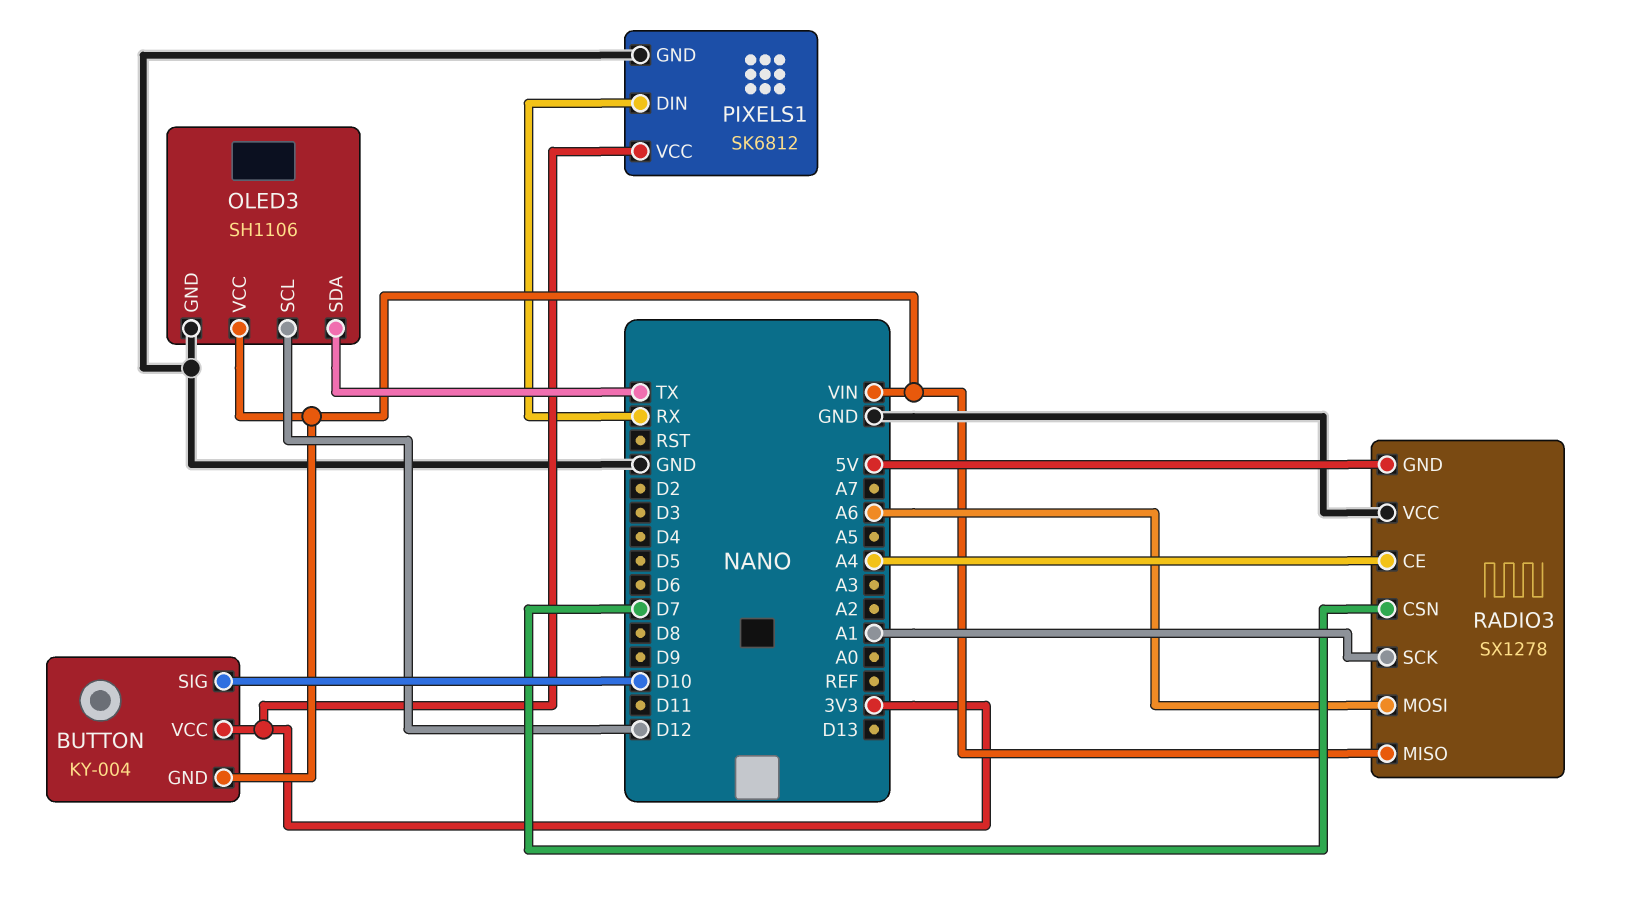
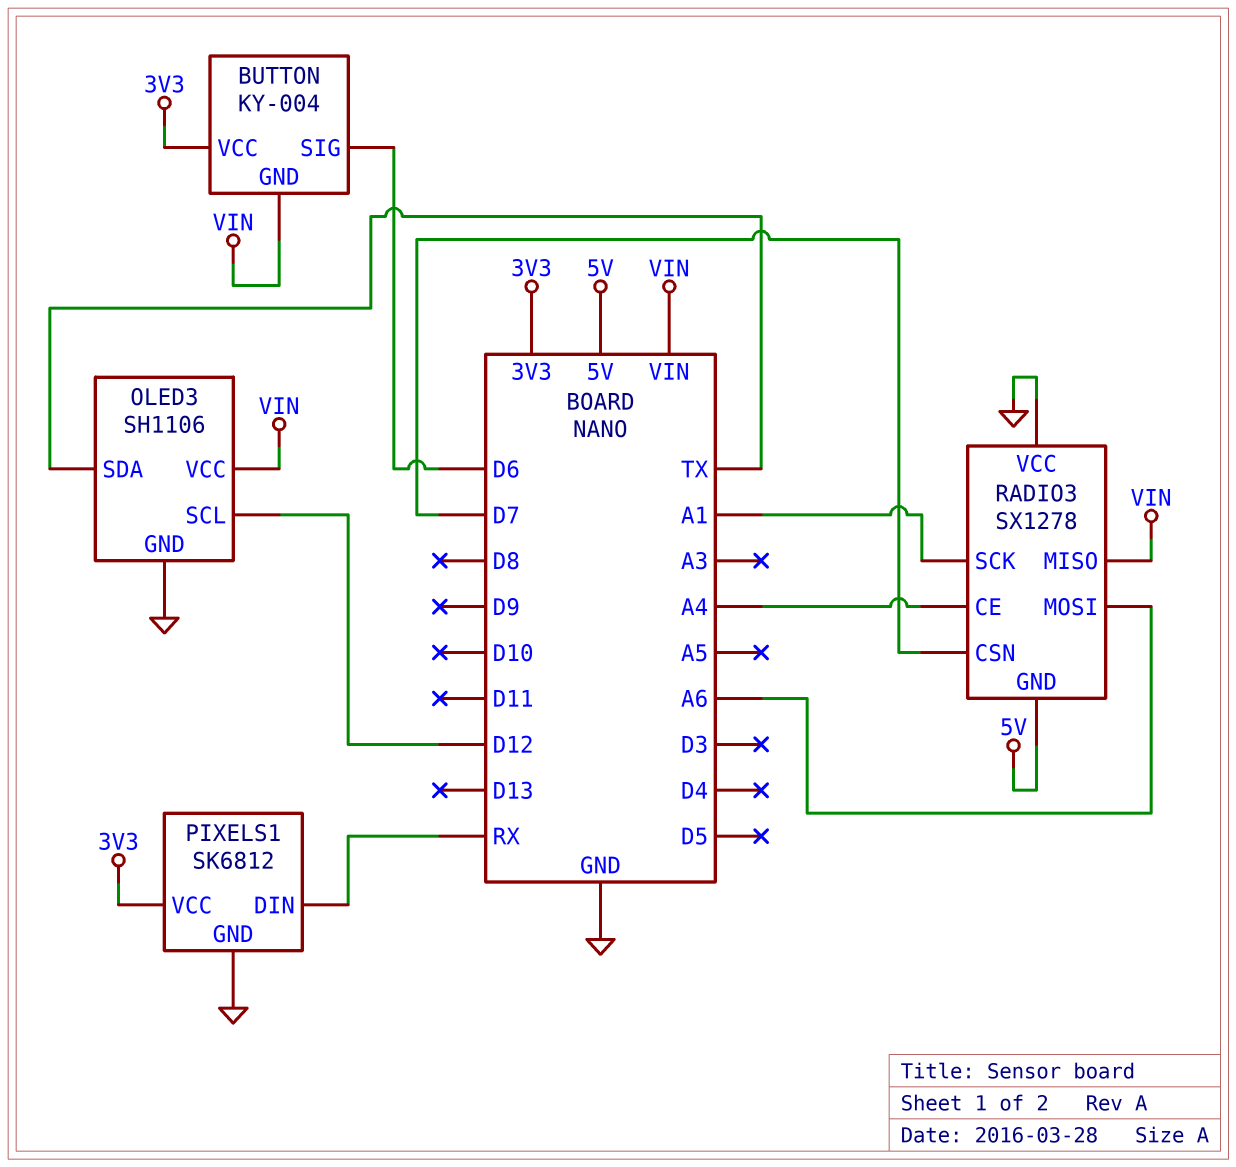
BUTTON pin SIG: D10 -> D6

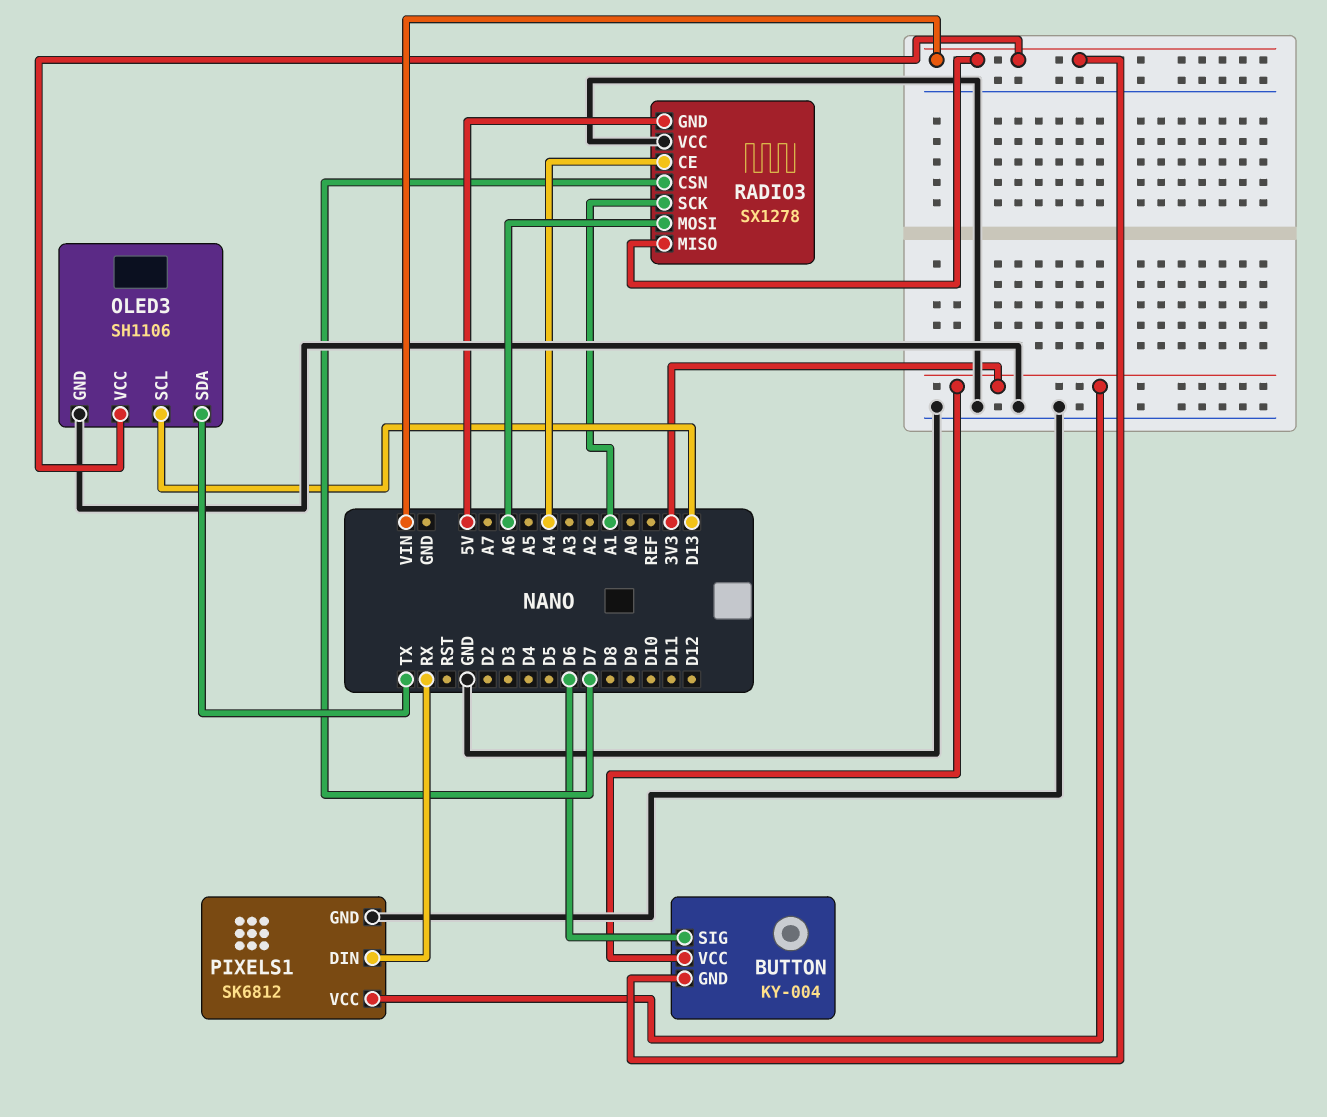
OLED3 pin SCL: D12 -> D13

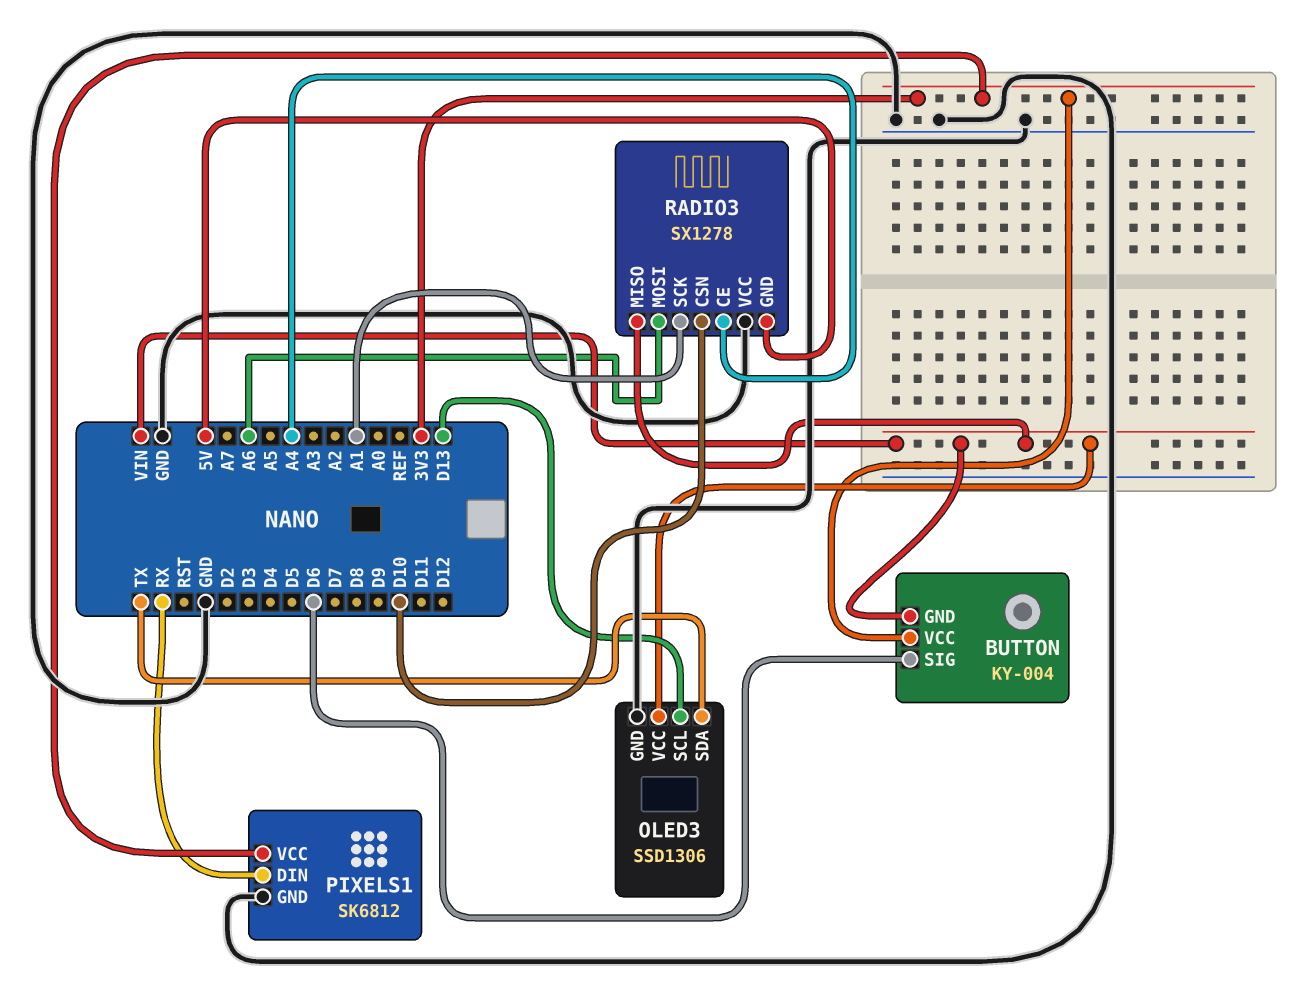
OLED3: SH1106 -> SSD1306
RADIO3 pin CSN: D7 -> D10

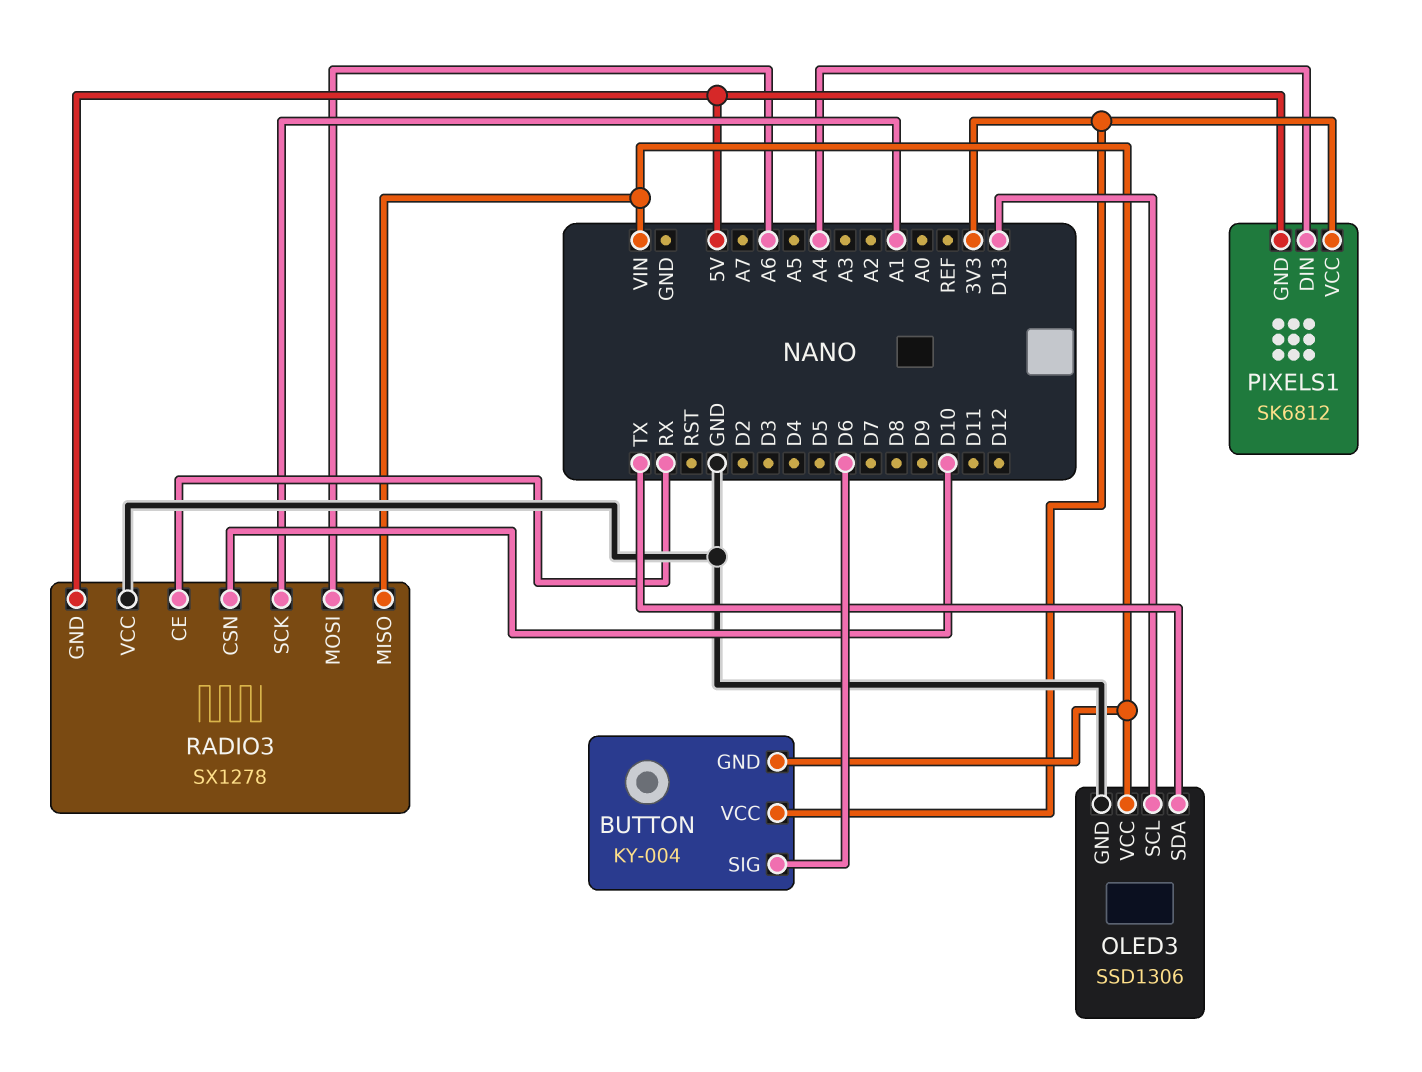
PIXELS1 pin DIN: RX -> A4
PIXELS1 pin GND: GND -> 5V
RADIO3 pin CE: A4 -> RX

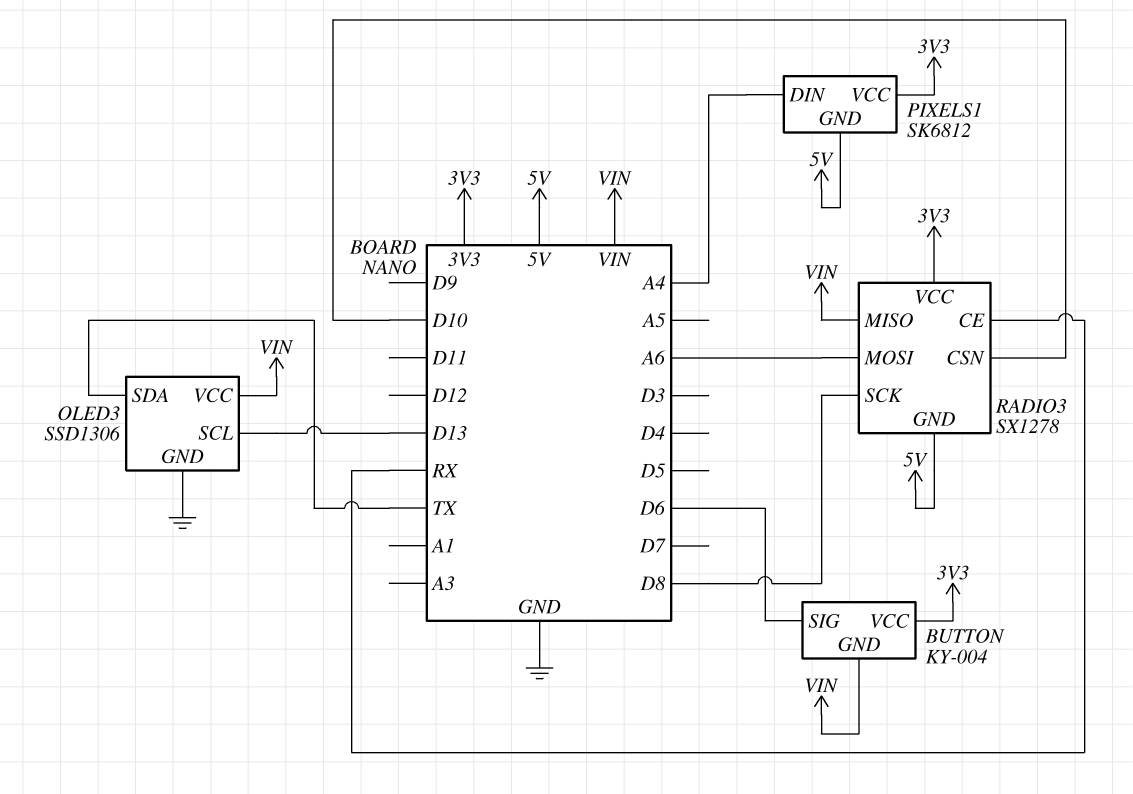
RADIO3 pin SCK: A1 -> D8
RADIO3 pin VCC: GND -> 3V3

